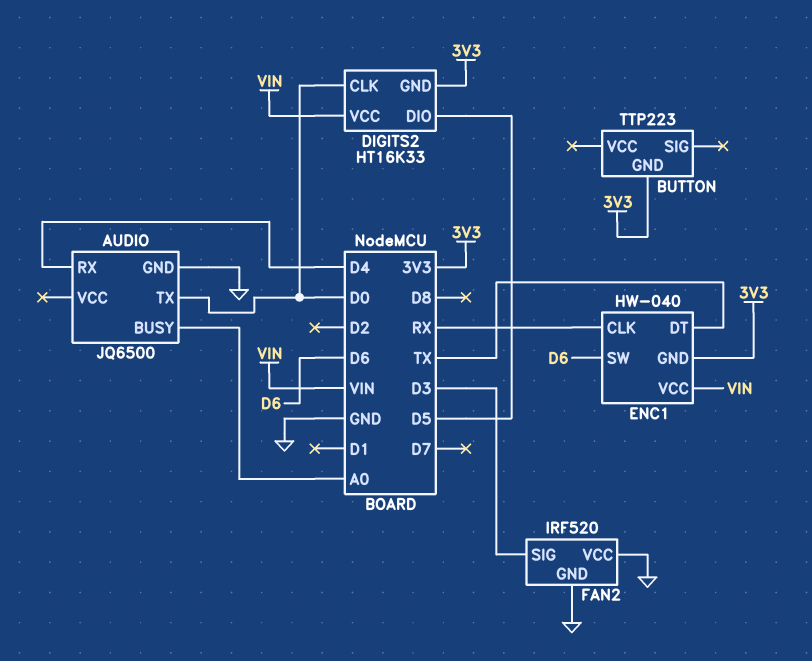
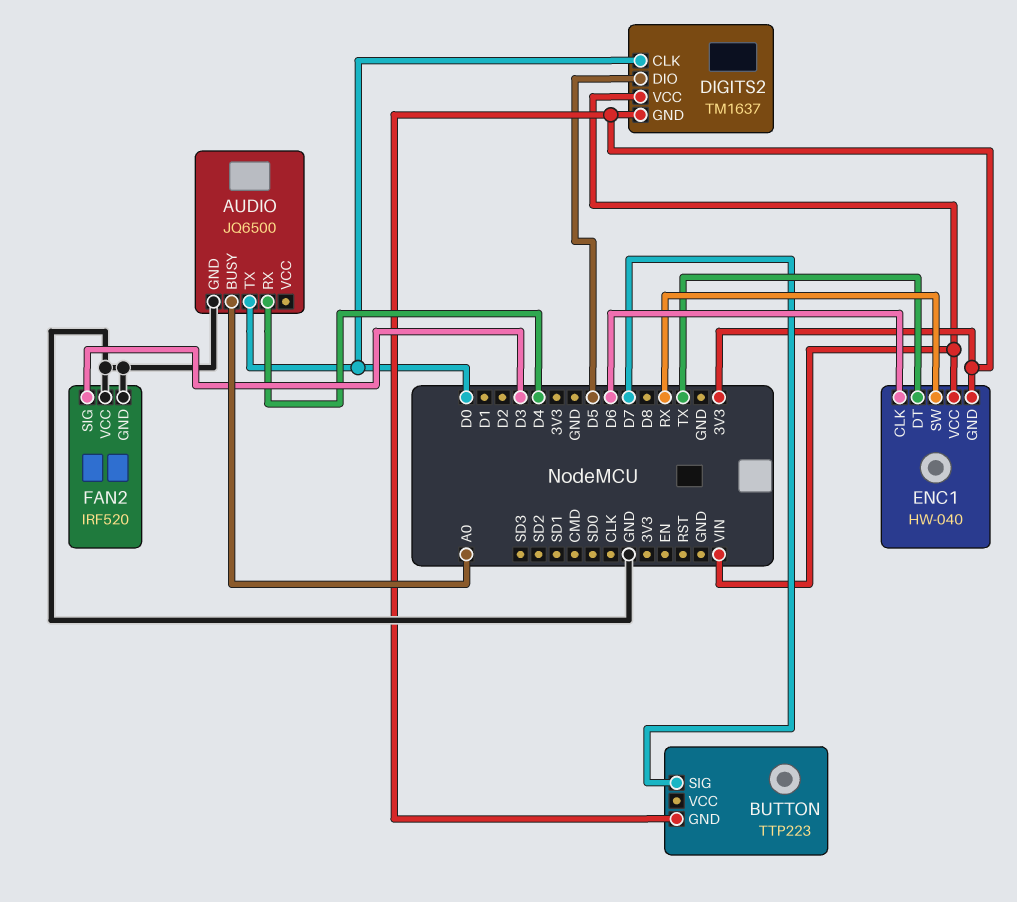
BUTTON pin SIG: none -> D7
DIGITS2: HT16K33 -> TM1637
ENC1 pin CLK: RX -> D6
ENC1 pin SW: D6 -> RX

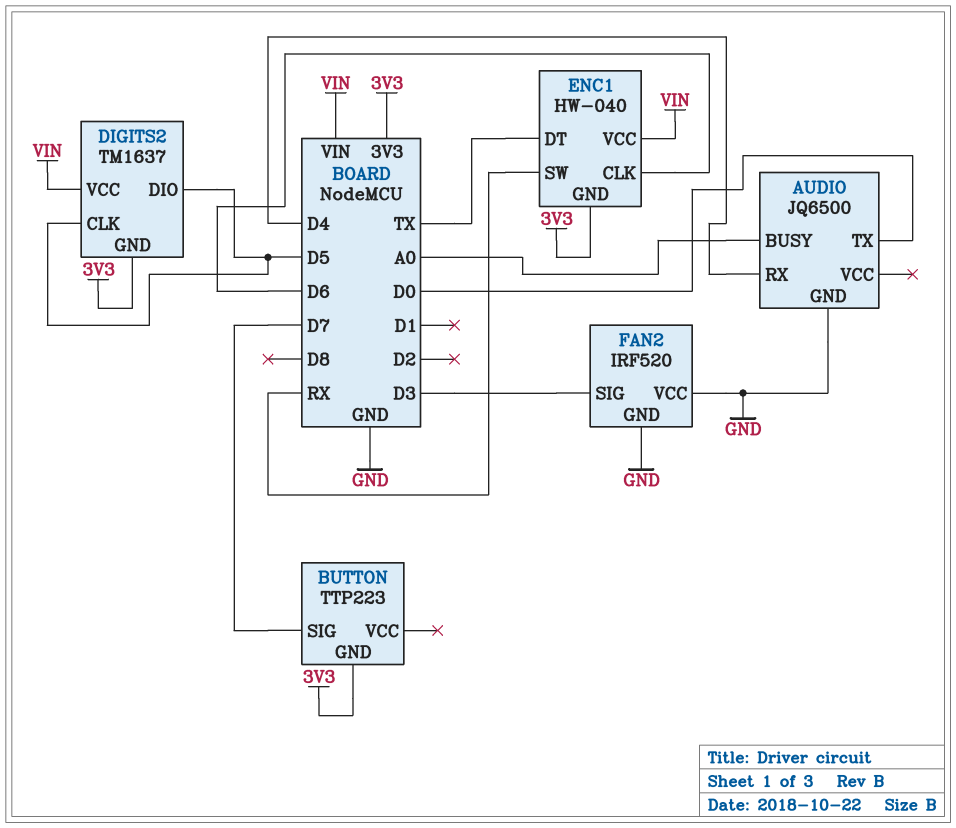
DIGITS2 pin CLK: D0 -> D5

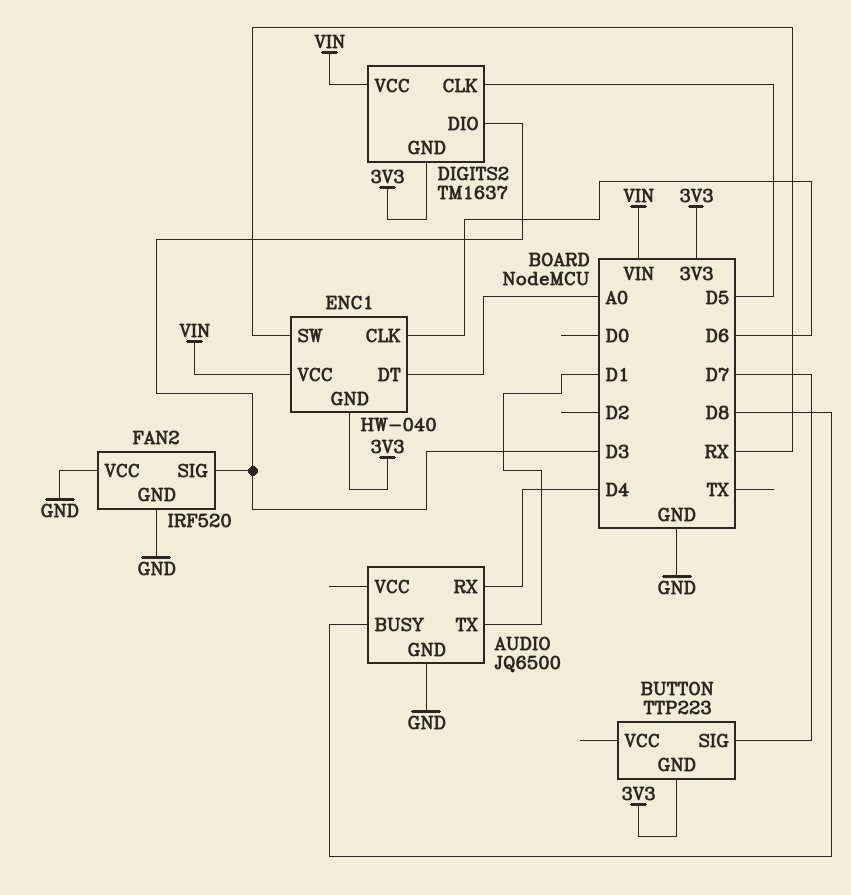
AUDIO pin BUSY: A0 -> D8
AUDIO pin TX: D0 -> D1
DIGITS2 pin DIO: D5 -> D3
ENC1 pin DT: TX -> A0

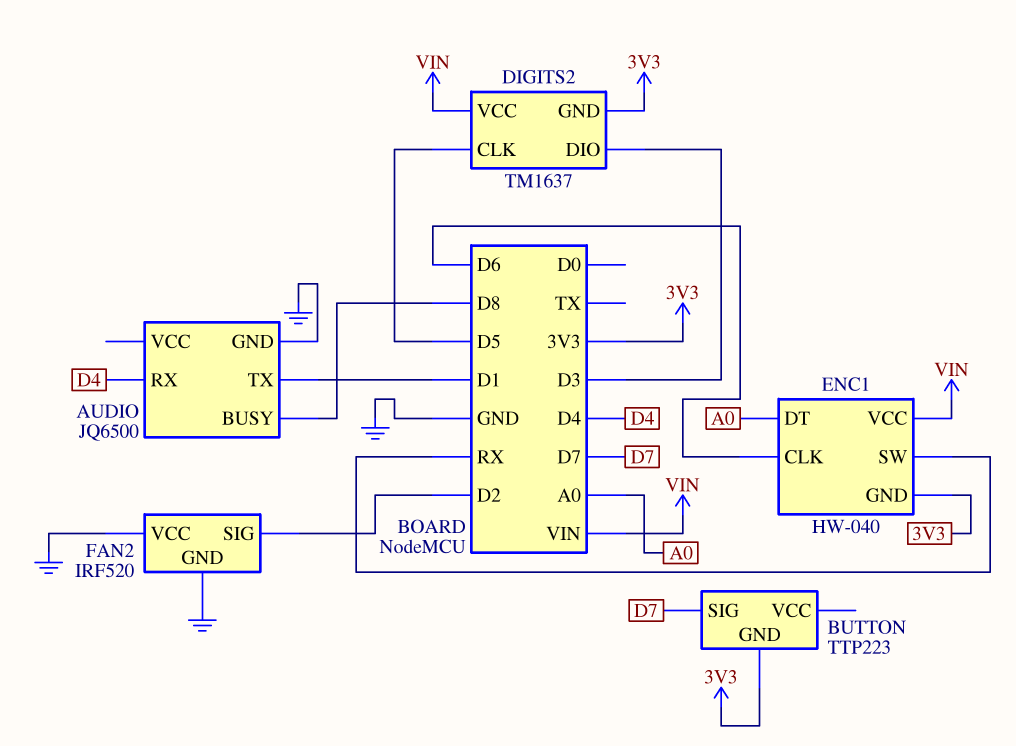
FAN2 pin SIG: D3 -> D2

